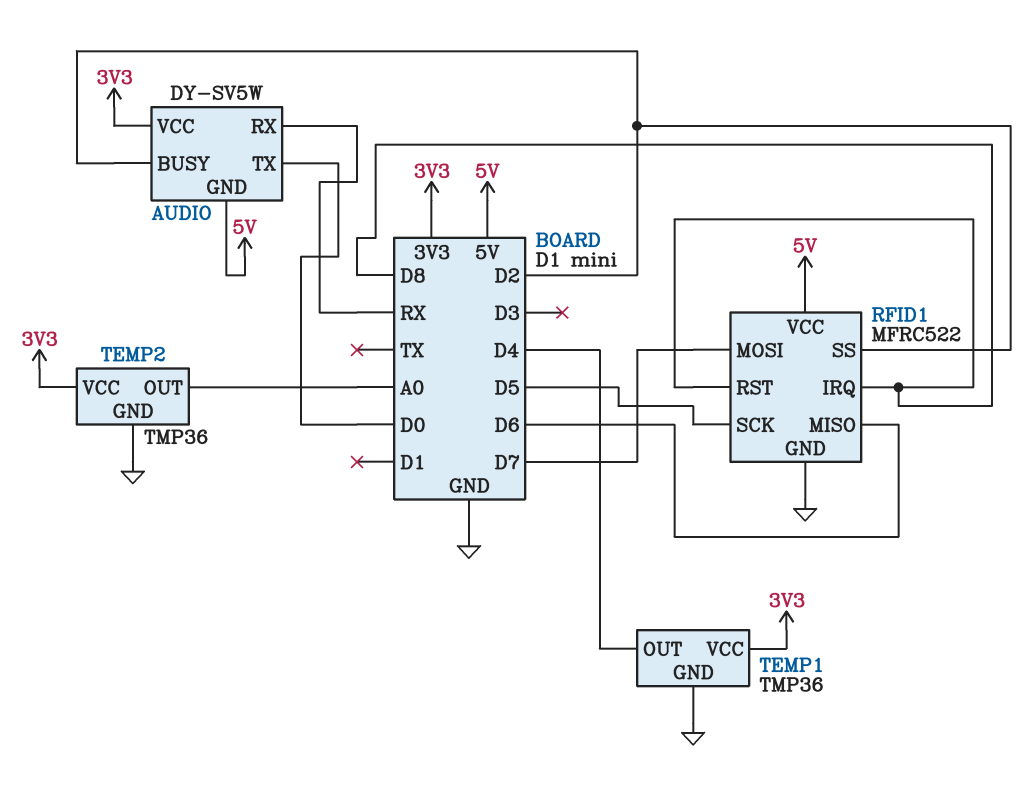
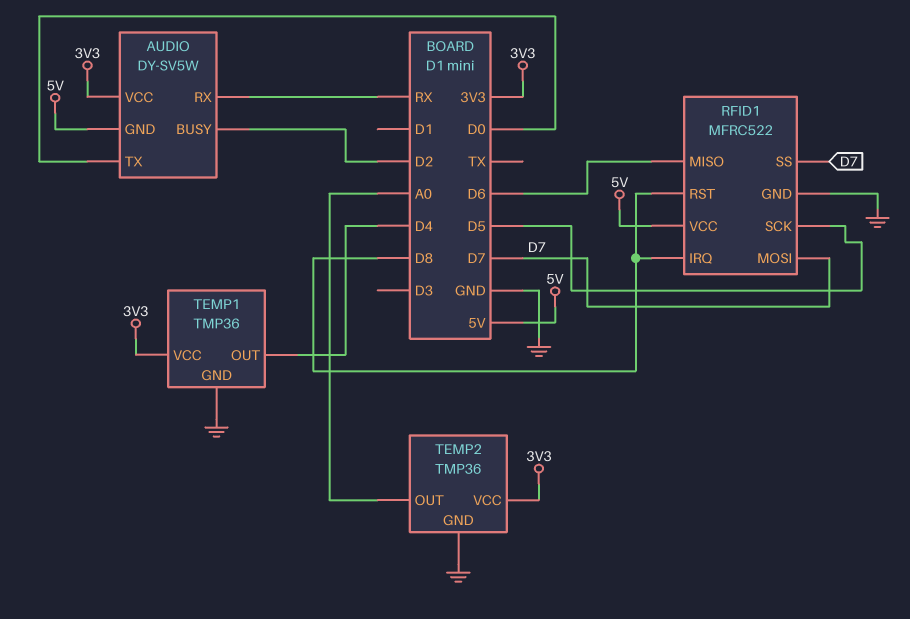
RFID1 pin SS: D2 -> D7

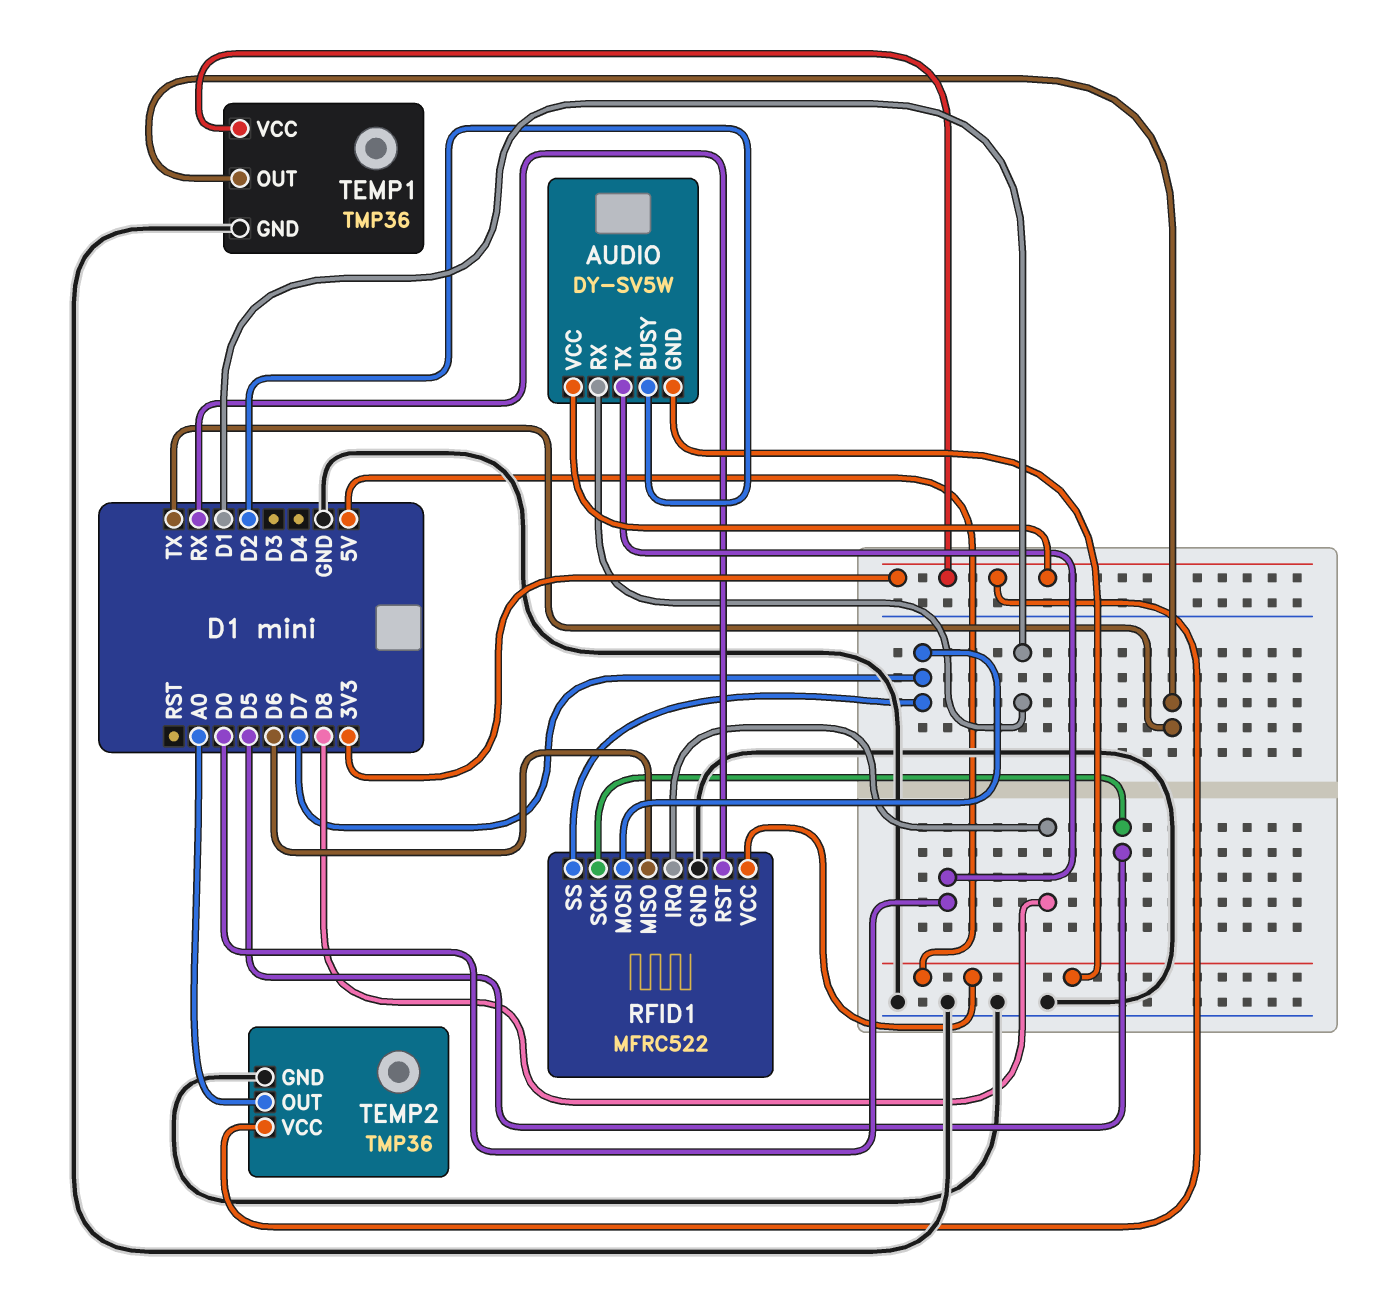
AUDIO pin RX: RX -> D1
RFID1 pin RST: D8 -> RX
TEMP1 pin OUT: D4 -> TX

